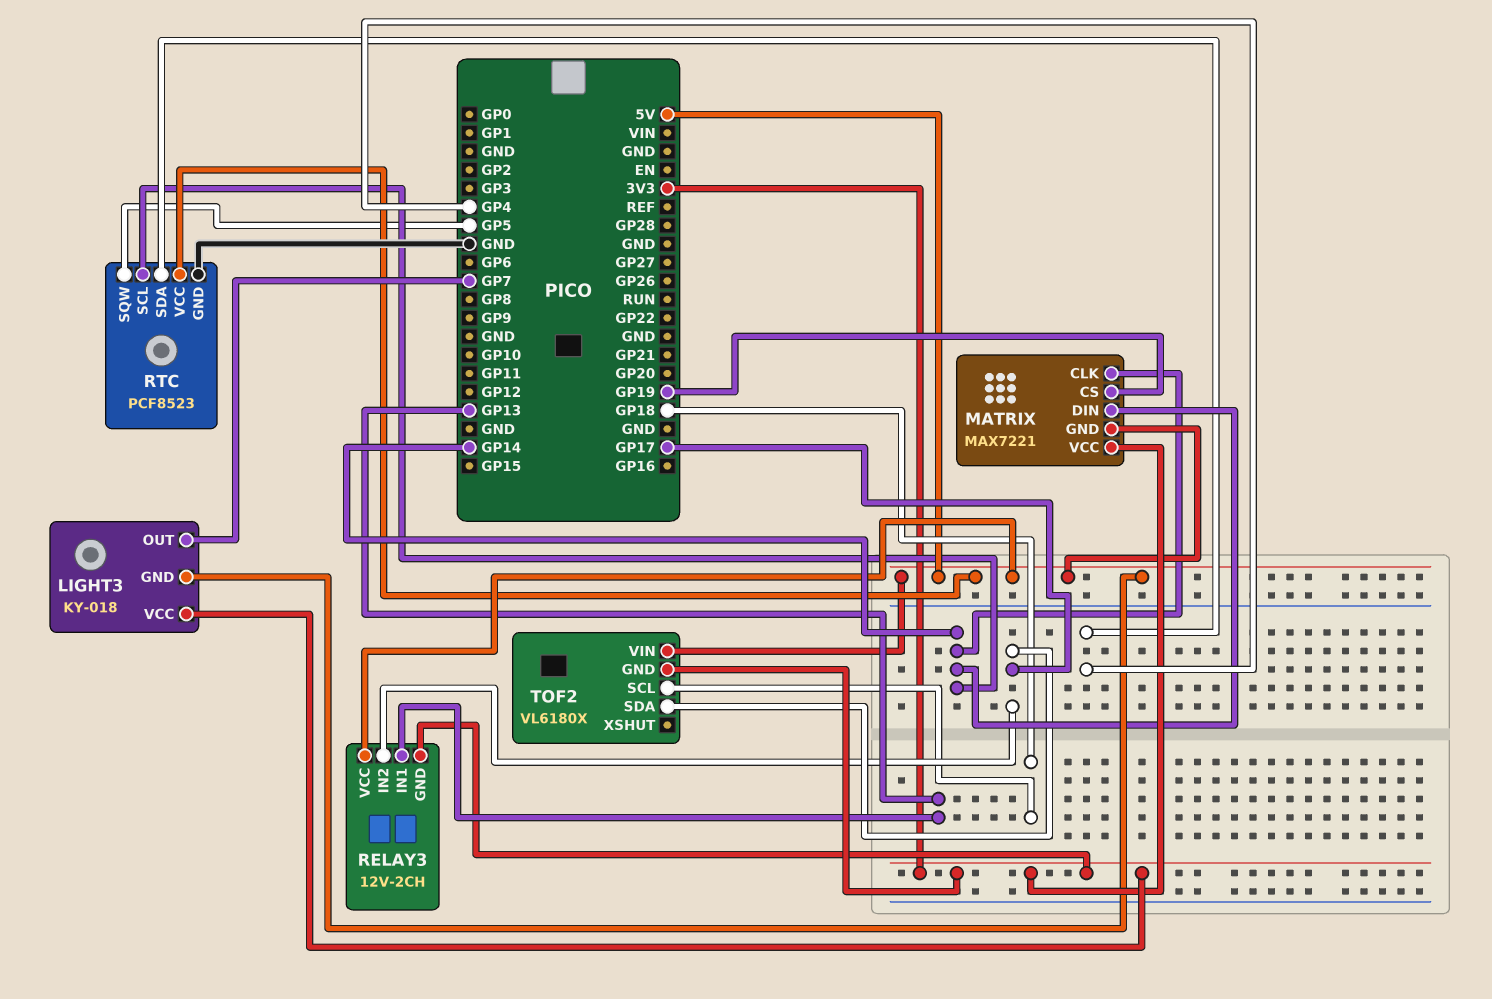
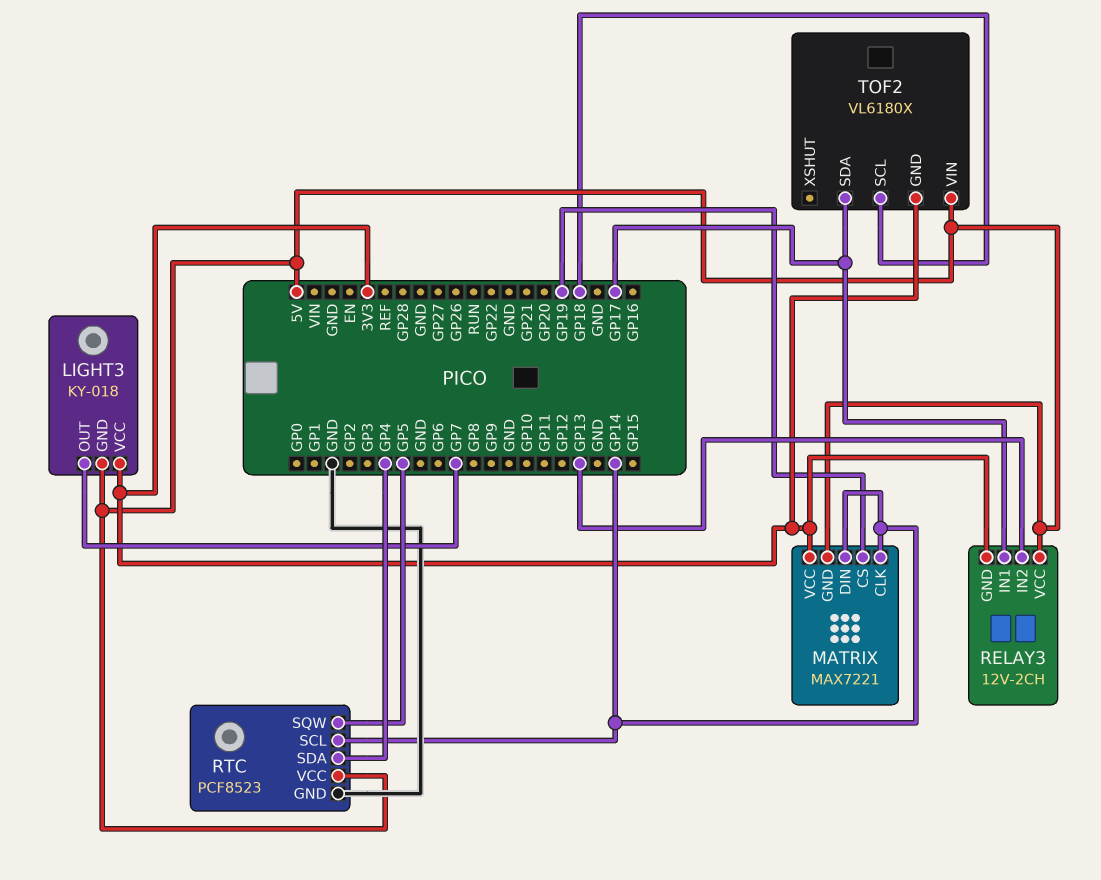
RELAY3 pin IN1: GP13 -> GP17
RELAY3 pin IN2: GP17 -> GP13

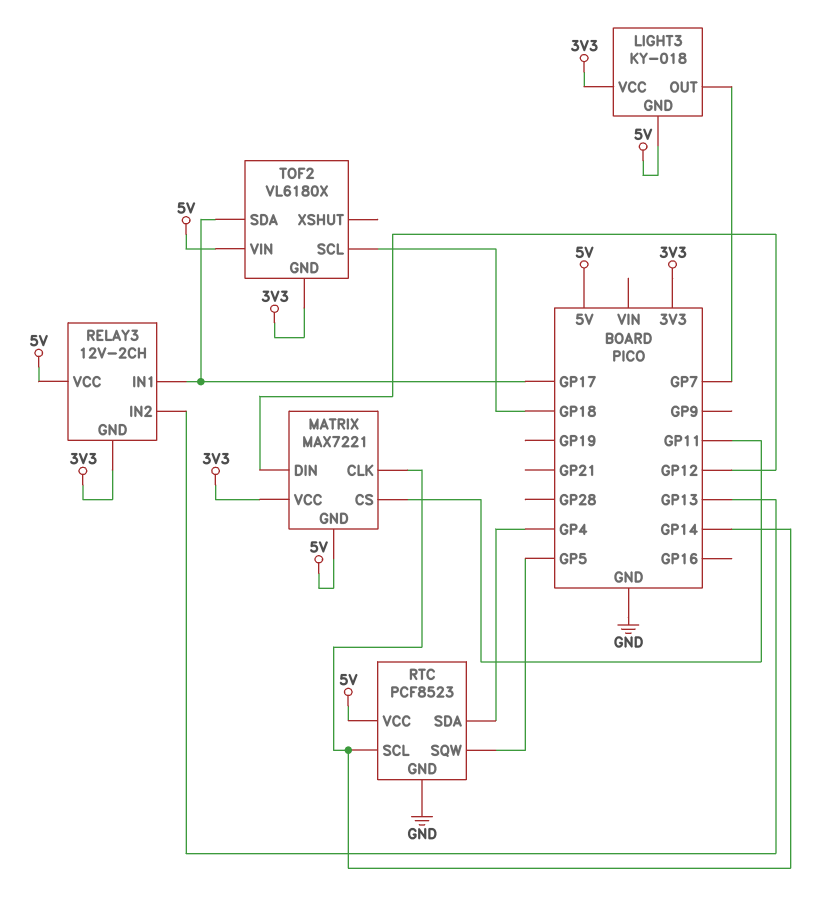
MATRIX pin CS: GP19 -> GP11
MATRIX pin DIN: GP14 -> GP12

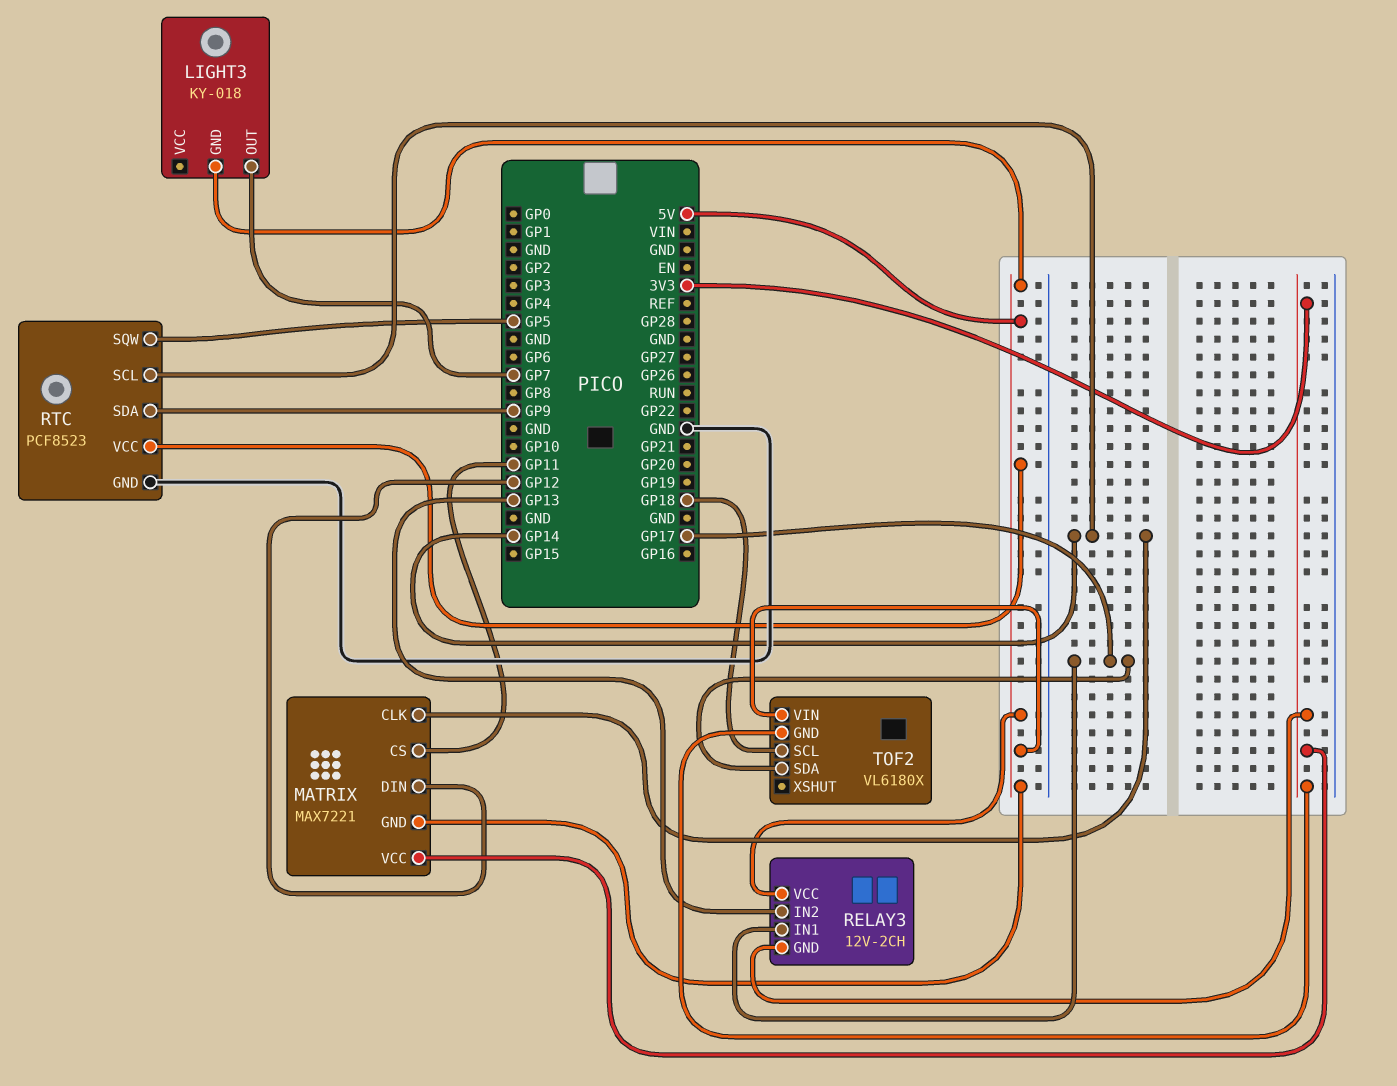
LIGHT3 pin VCC: 3V3 -> none
RTC pin SDA: GP4 -> GP9

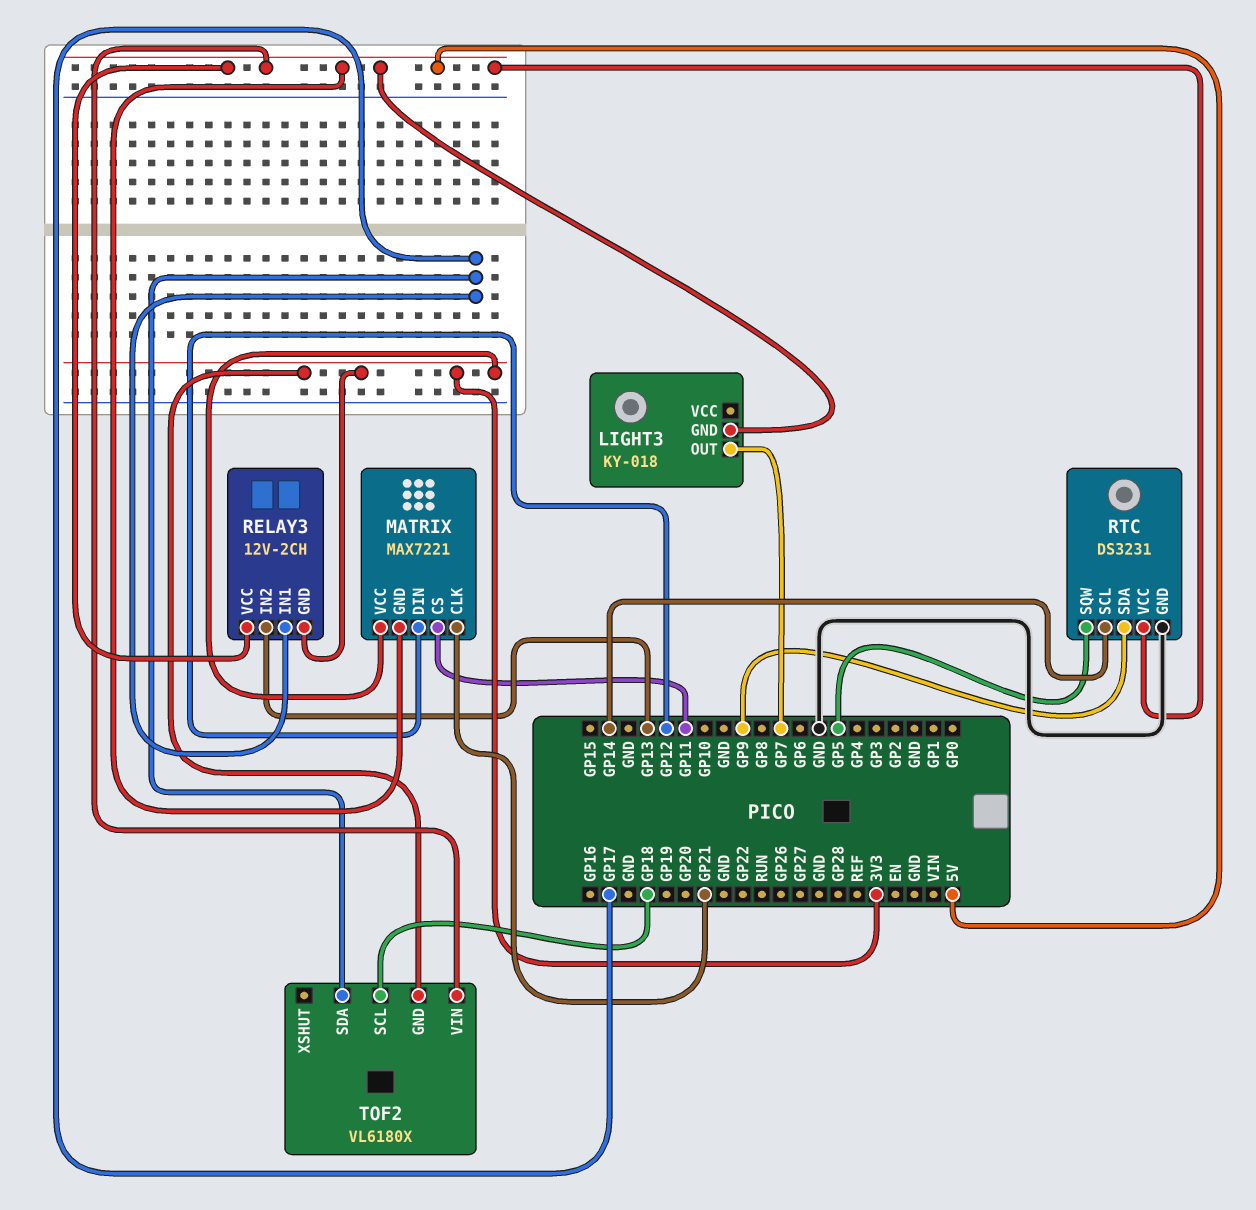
MATRIX pin CLK: GP14 -> GP21
RTC: PCF8523 -> DS3231

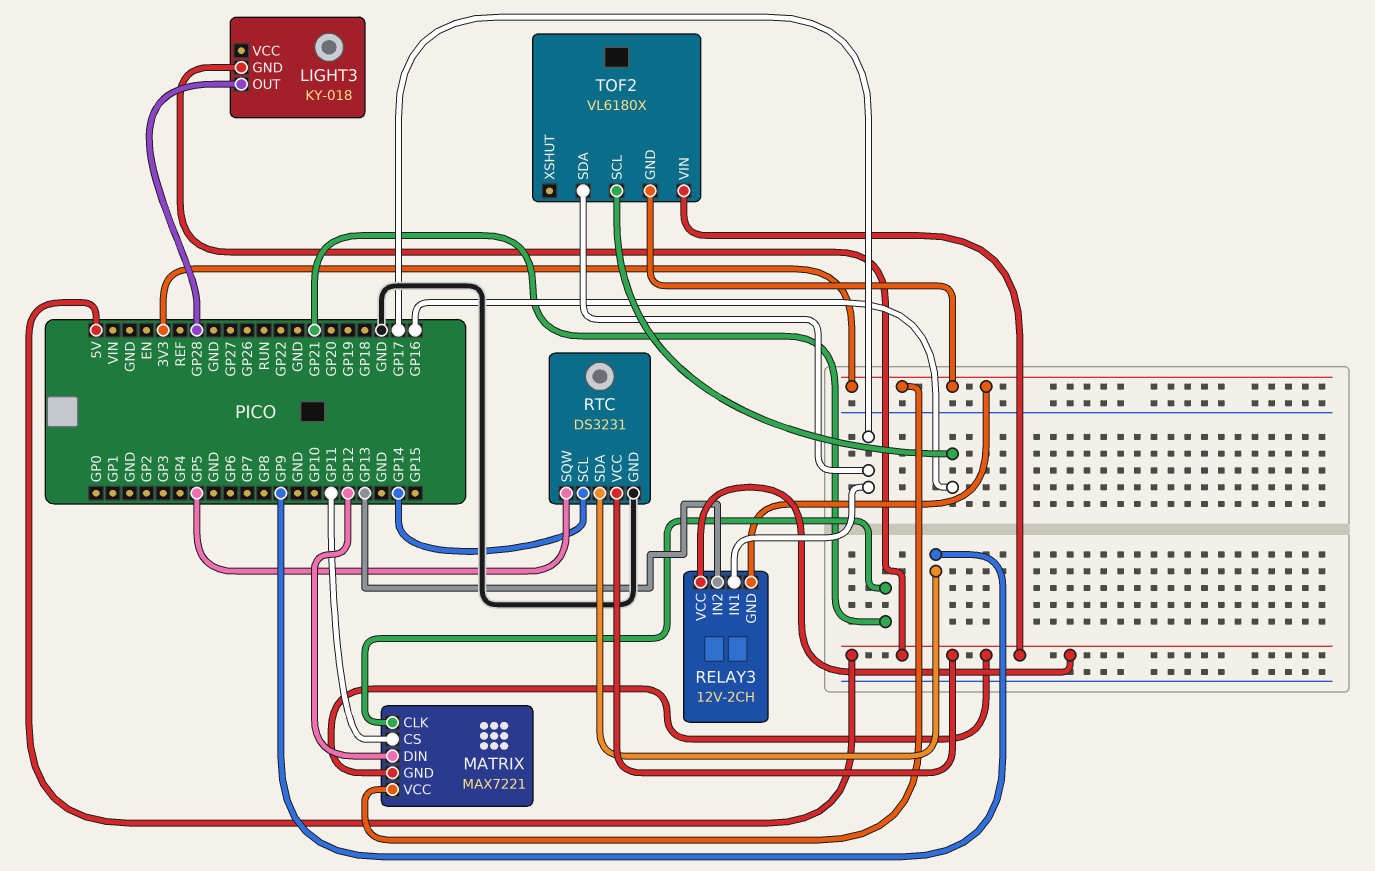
LIGHT3 pin OUT: GP7 -> GP28
TOF2 pin SCL: GP18 -> GP16

